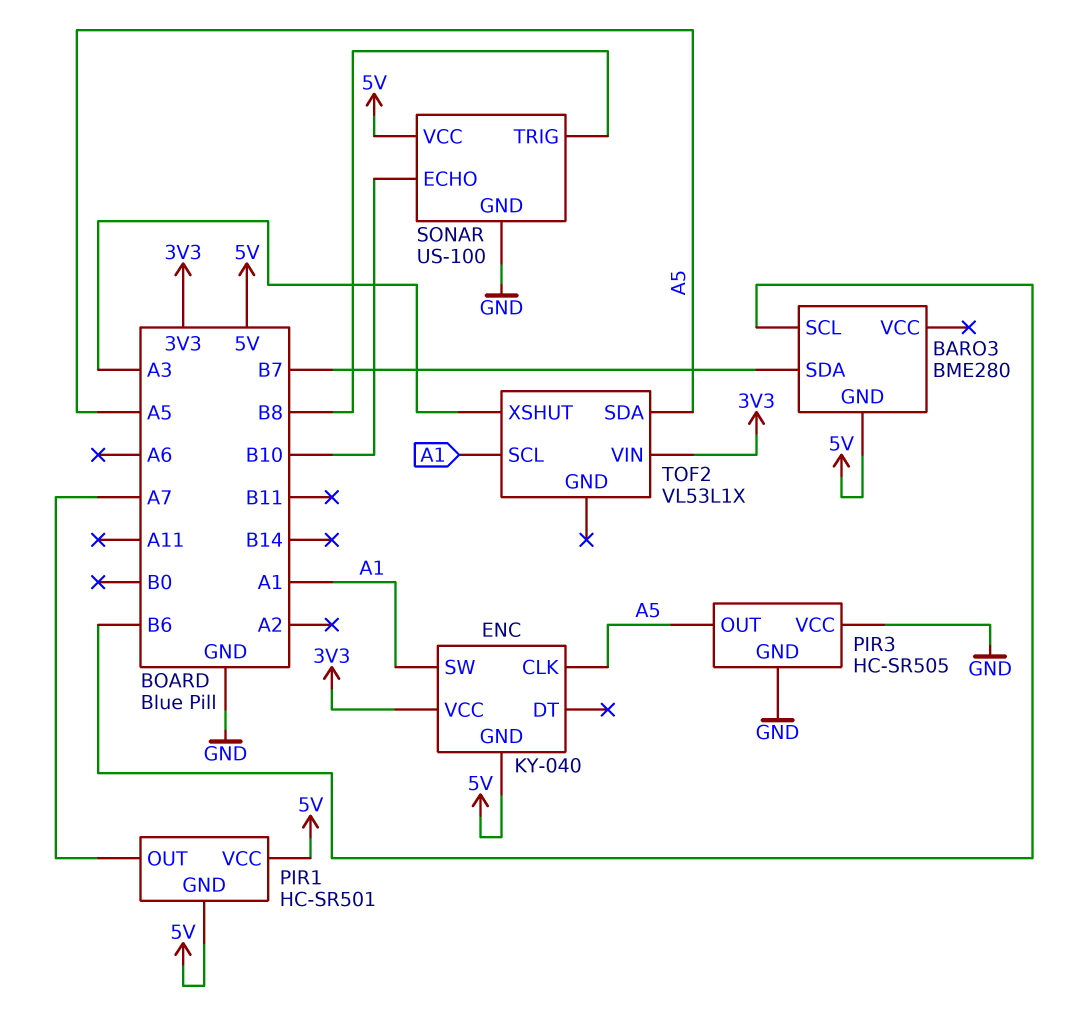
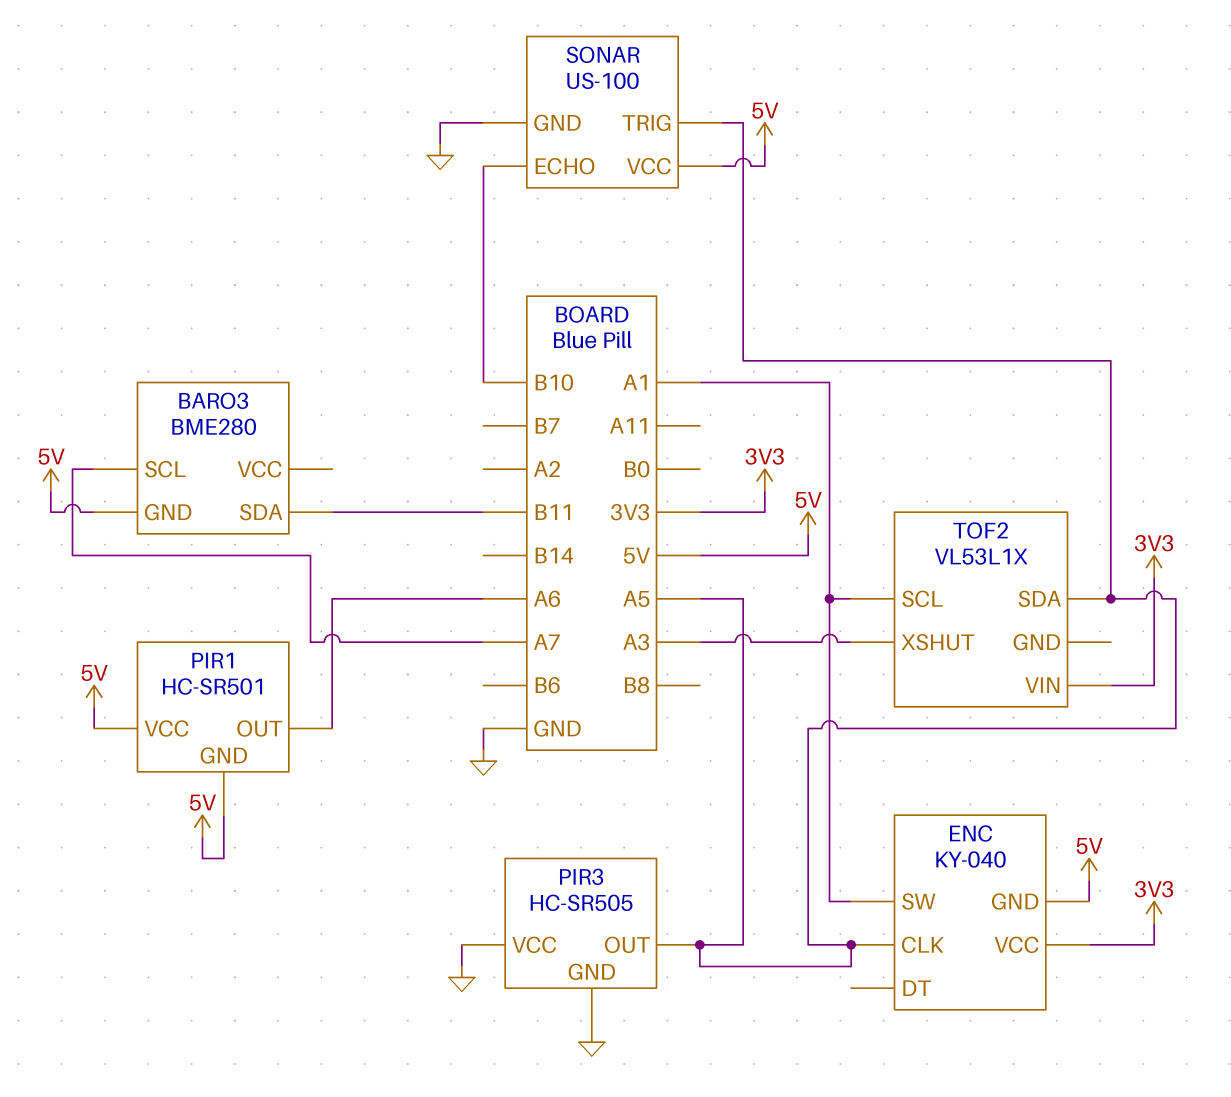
BARO3 pin SCL: B6 -> A7
BARO3 pin SDA: B7 -> B11
PIR1 pin OUT: A7 -> A6
SONAR pin TRIG: B8 -> A5

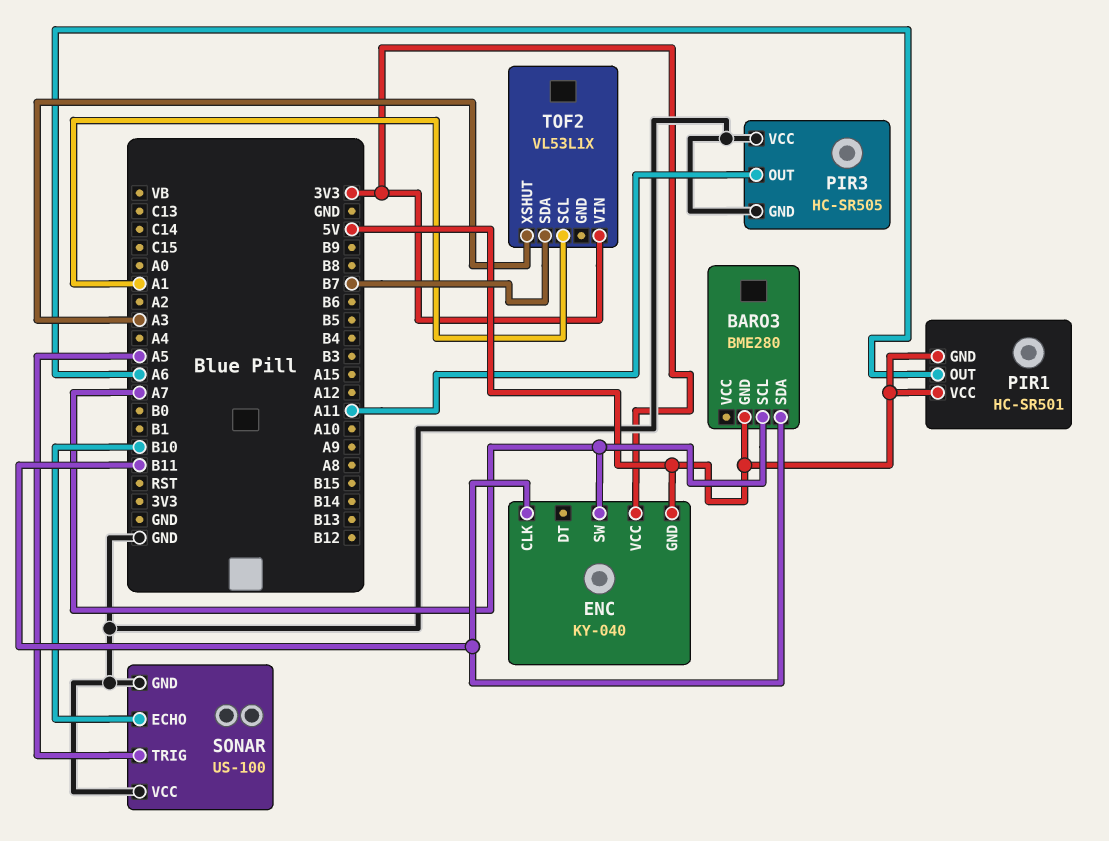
ENC pin CLK: A5 -> B11
ENC pin SW: A1 -> A7
PIR3 pin OUT: A5 -> A11
SONAR pin VCC: 5V -> GND
TOF2 pin SDA: A5 -> B7

